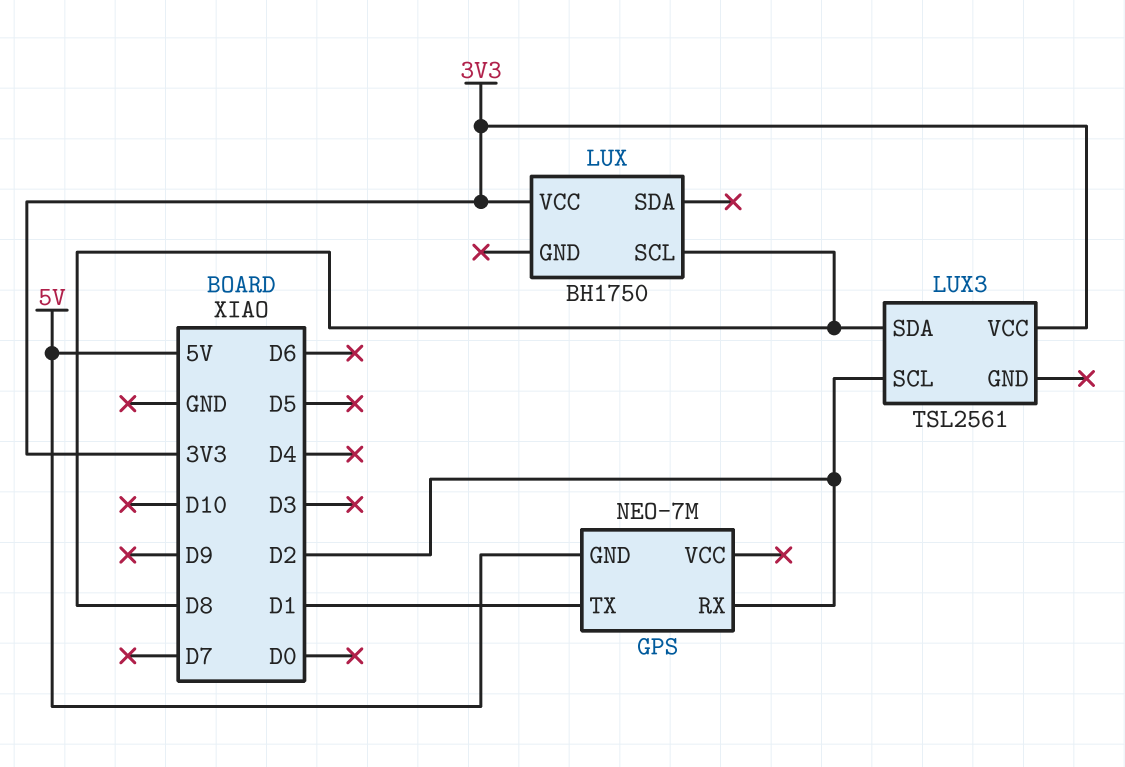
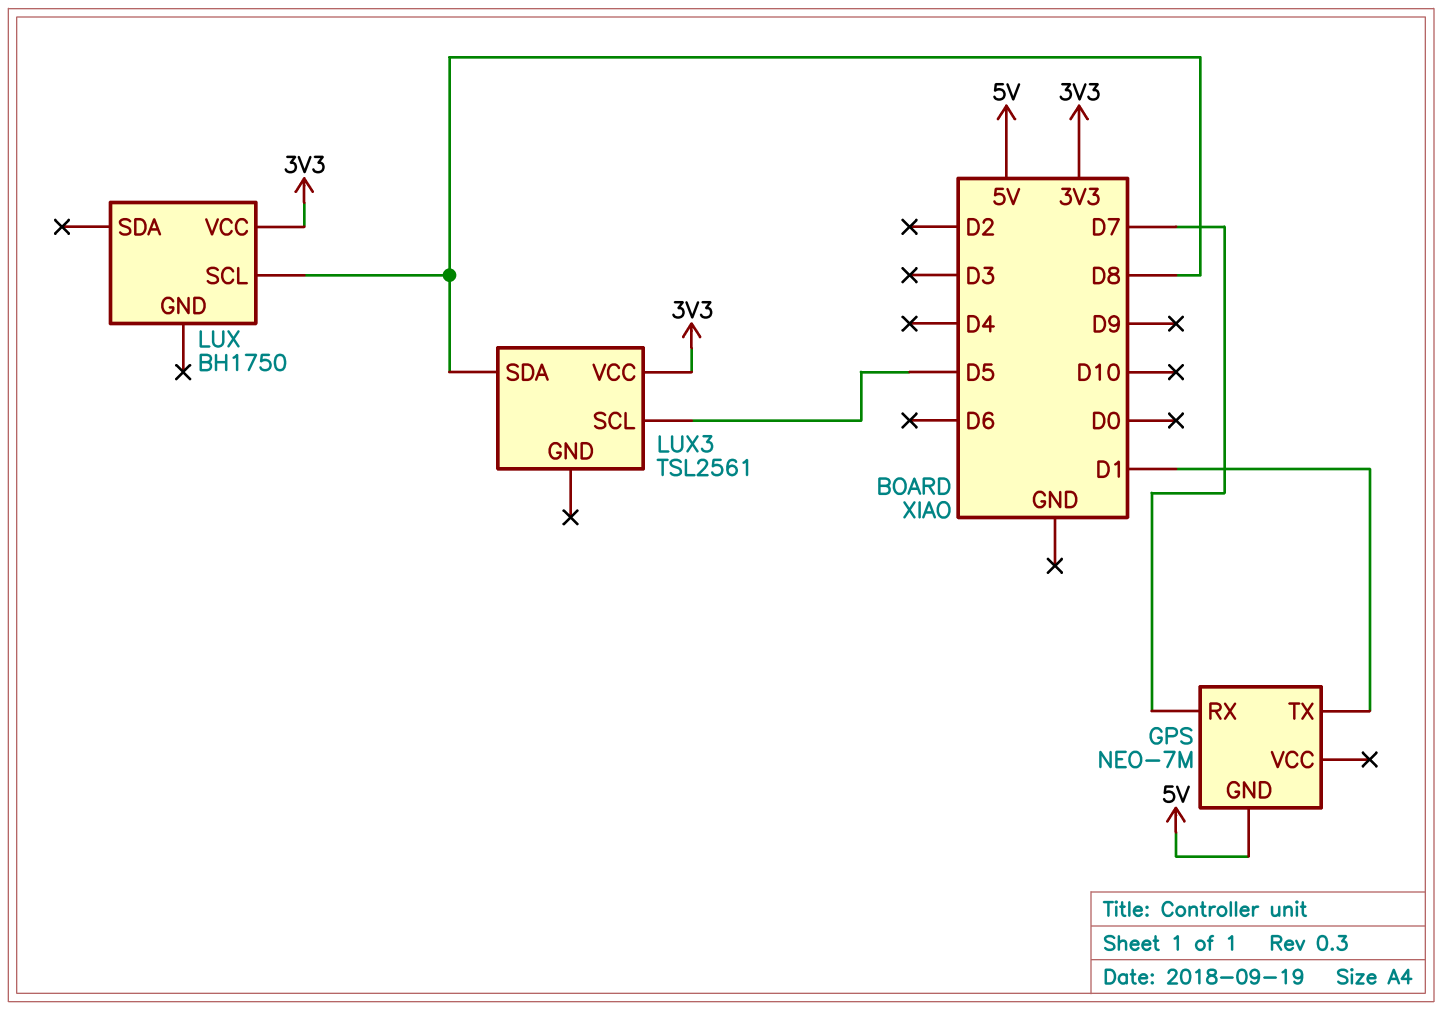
GPS pin RX: D2 -> D7
LUX3 pin SCL: D2 -> D5

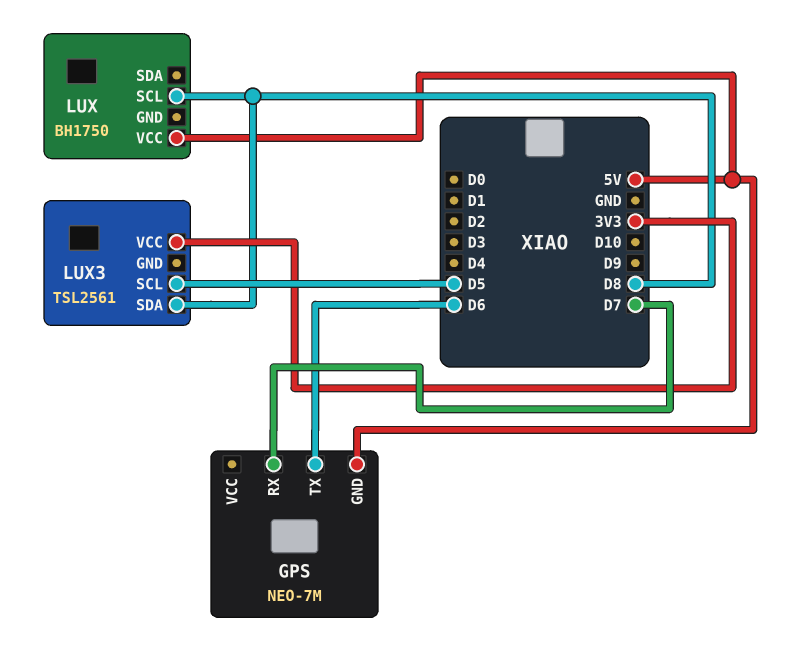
GPS pin TX: D1 -> D6
LUX pin VCC: 3V3 -> 5V

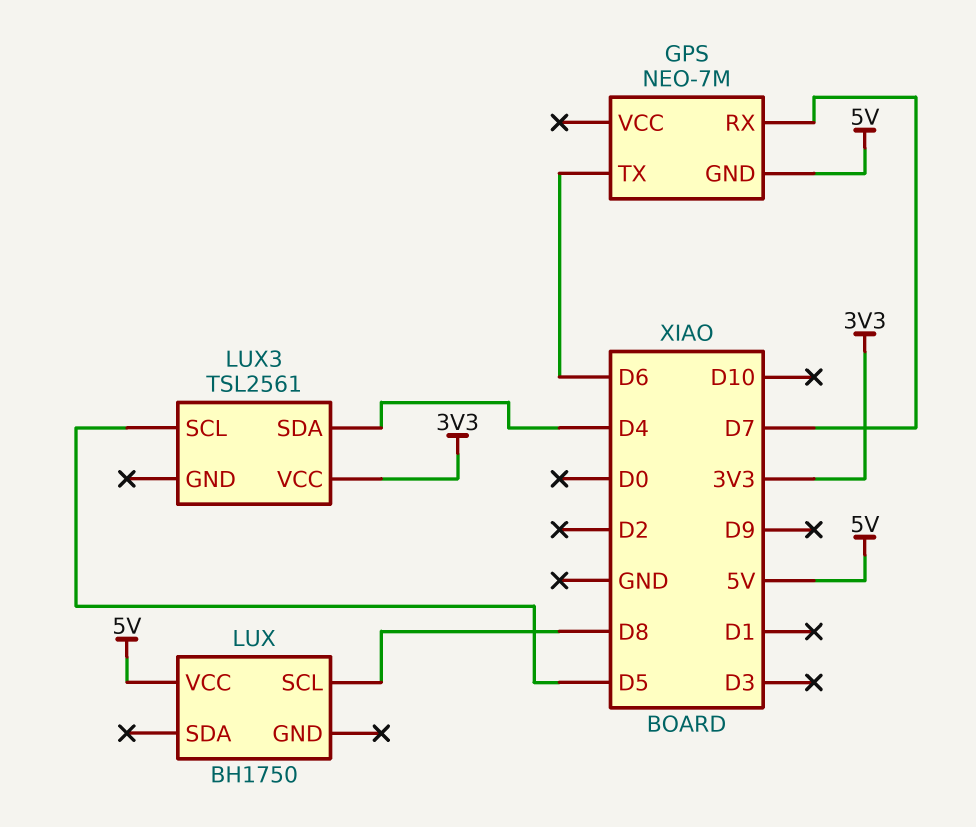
LUX3 pin SDA: D8 -> D4

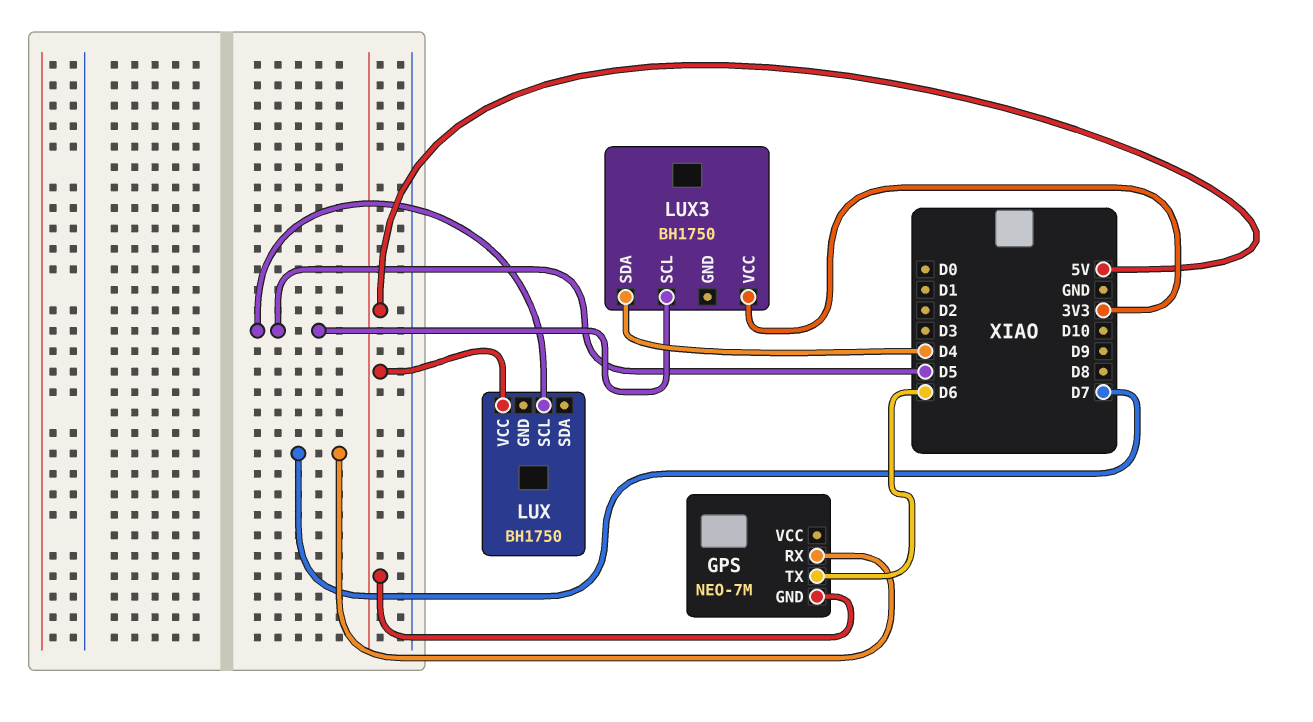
LUX pin SCL: D8 -> D5
LUX3: TSL2561 -> BH1750

